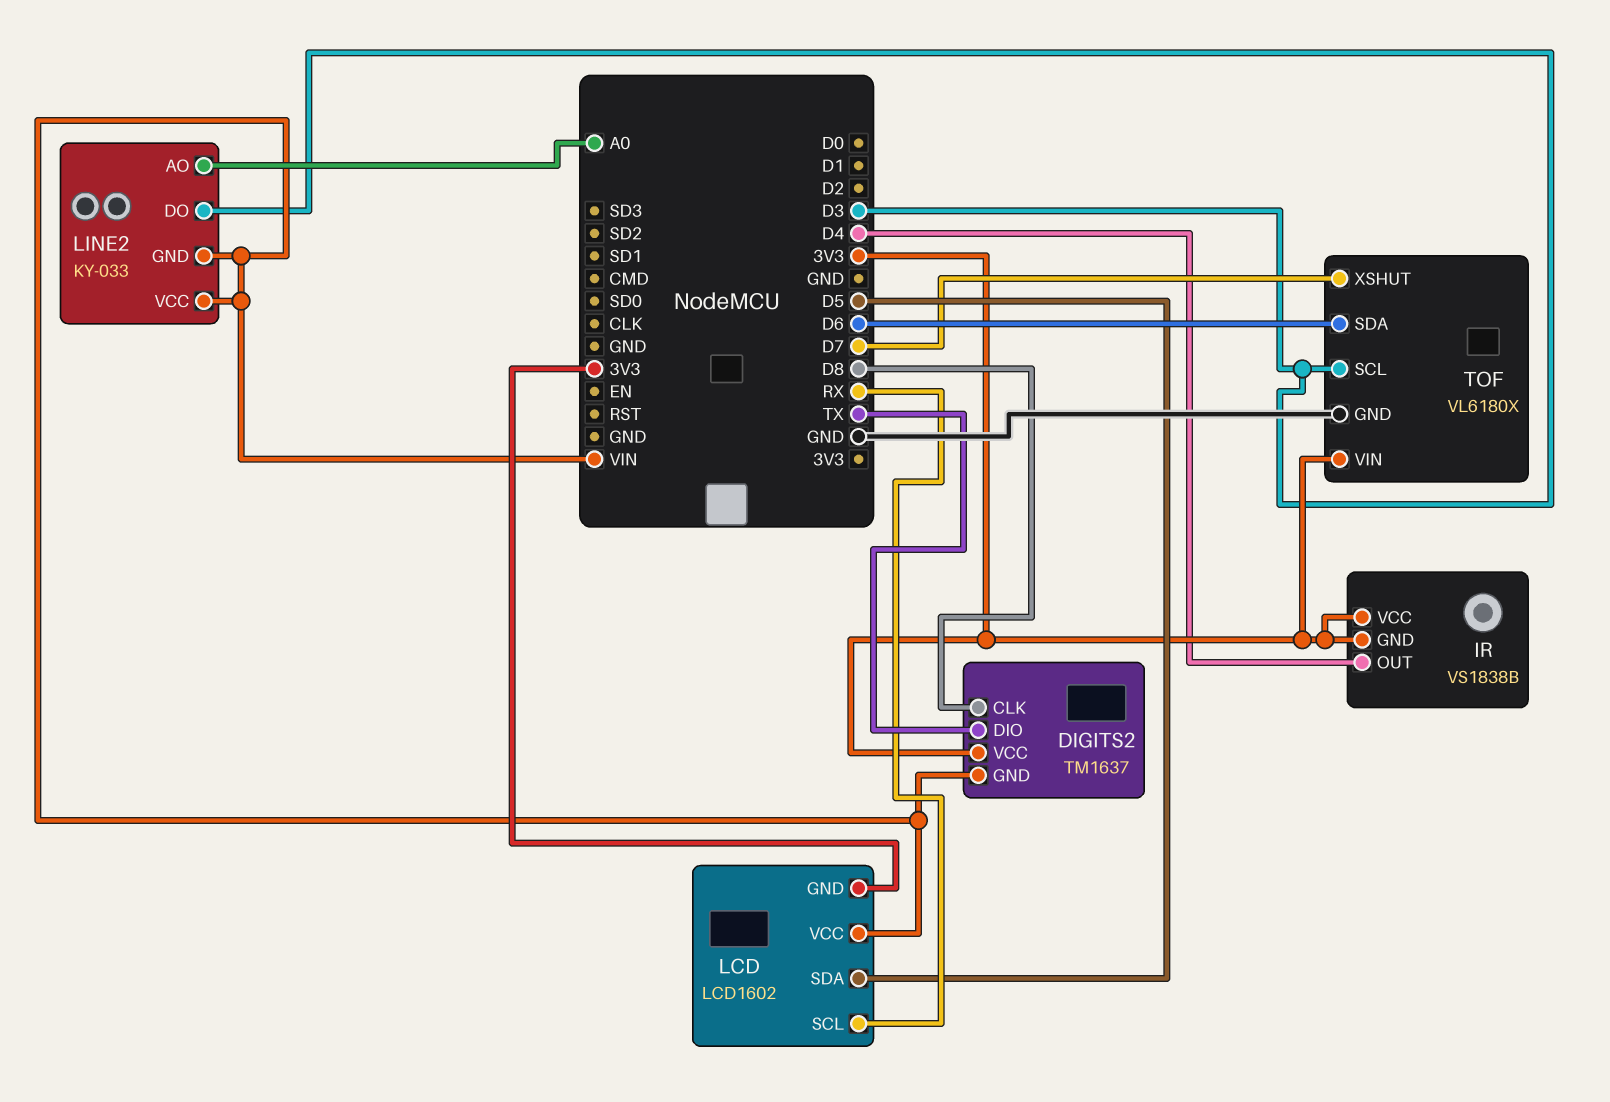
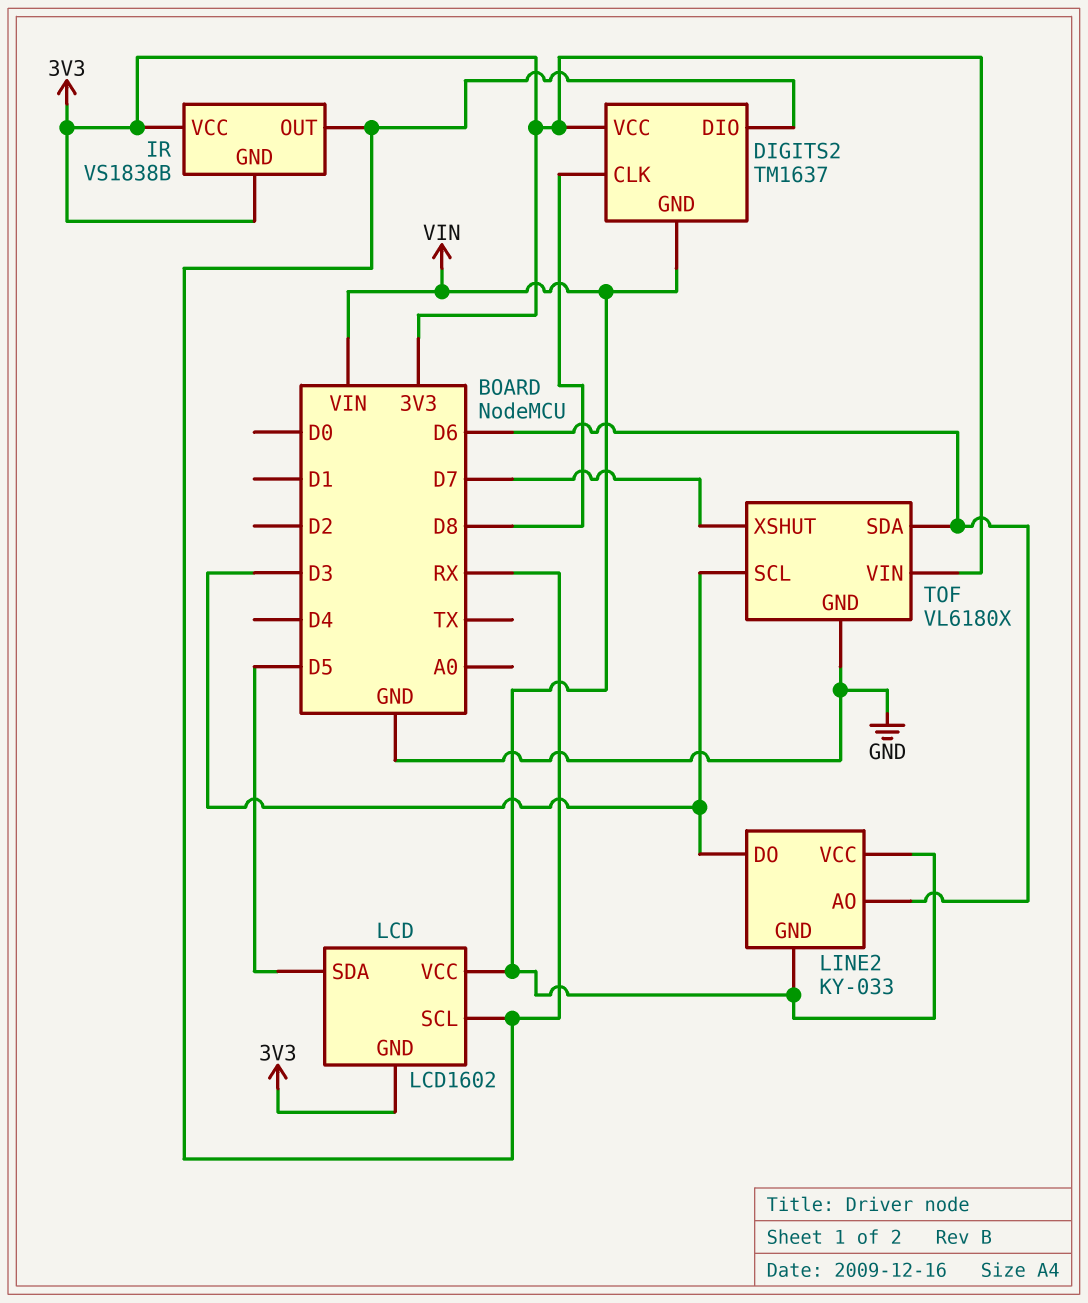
DIGITS2 pin DIO: TX -> RX
IR pin OUT: D4 -> RX
LINE2 pin AO: A0 -> D6

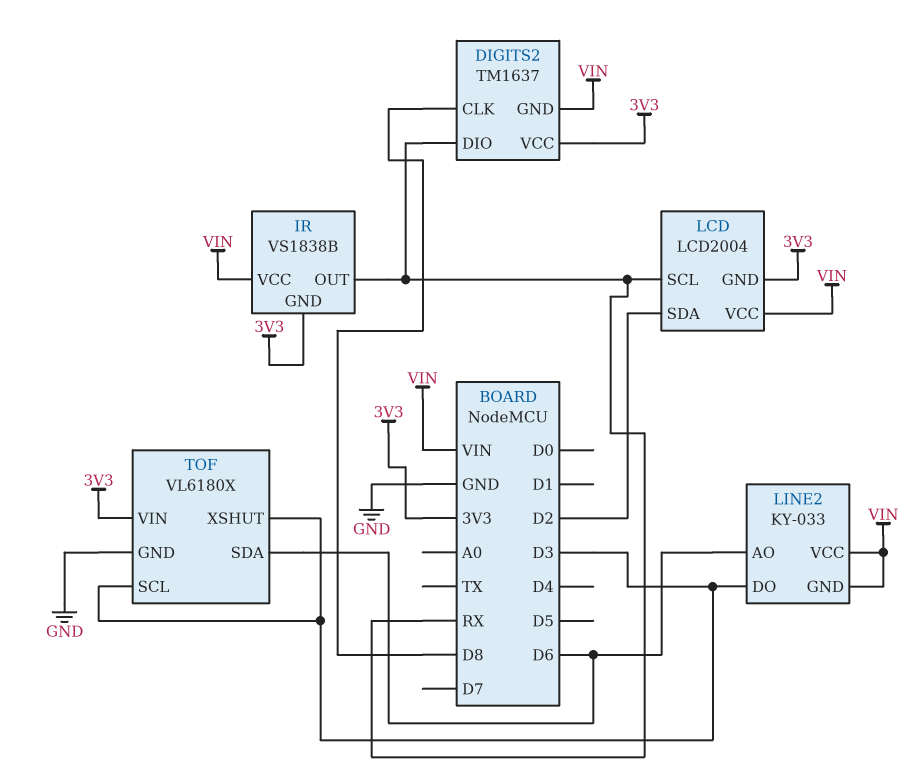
IR pin VCC: 3V3 -> VIN
LCD: LCD1602 -> LCD2004
LCD pin SDA: D5 -> D2
TOF pin XSHUT: D7 -> D3

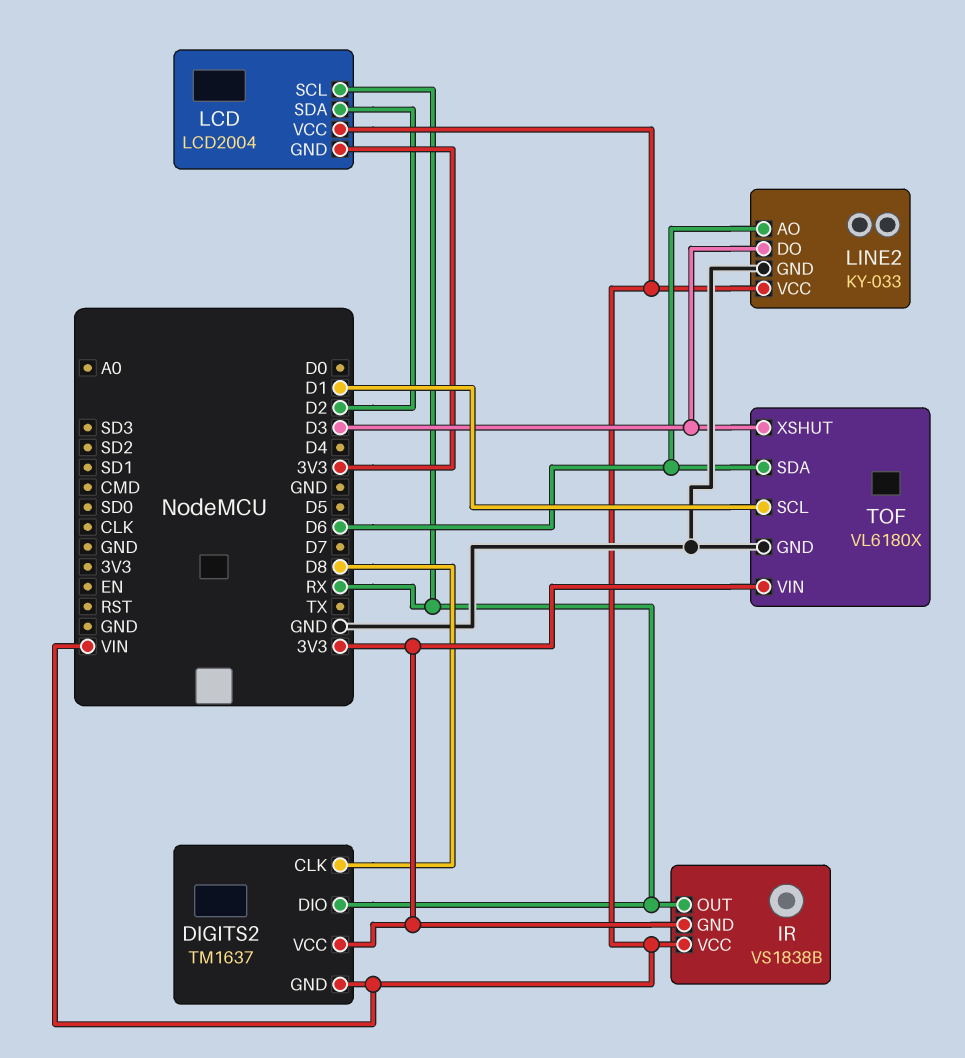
LINE2 pin GND: VIN -> GND
TOF pin SCL: D3 -> D1

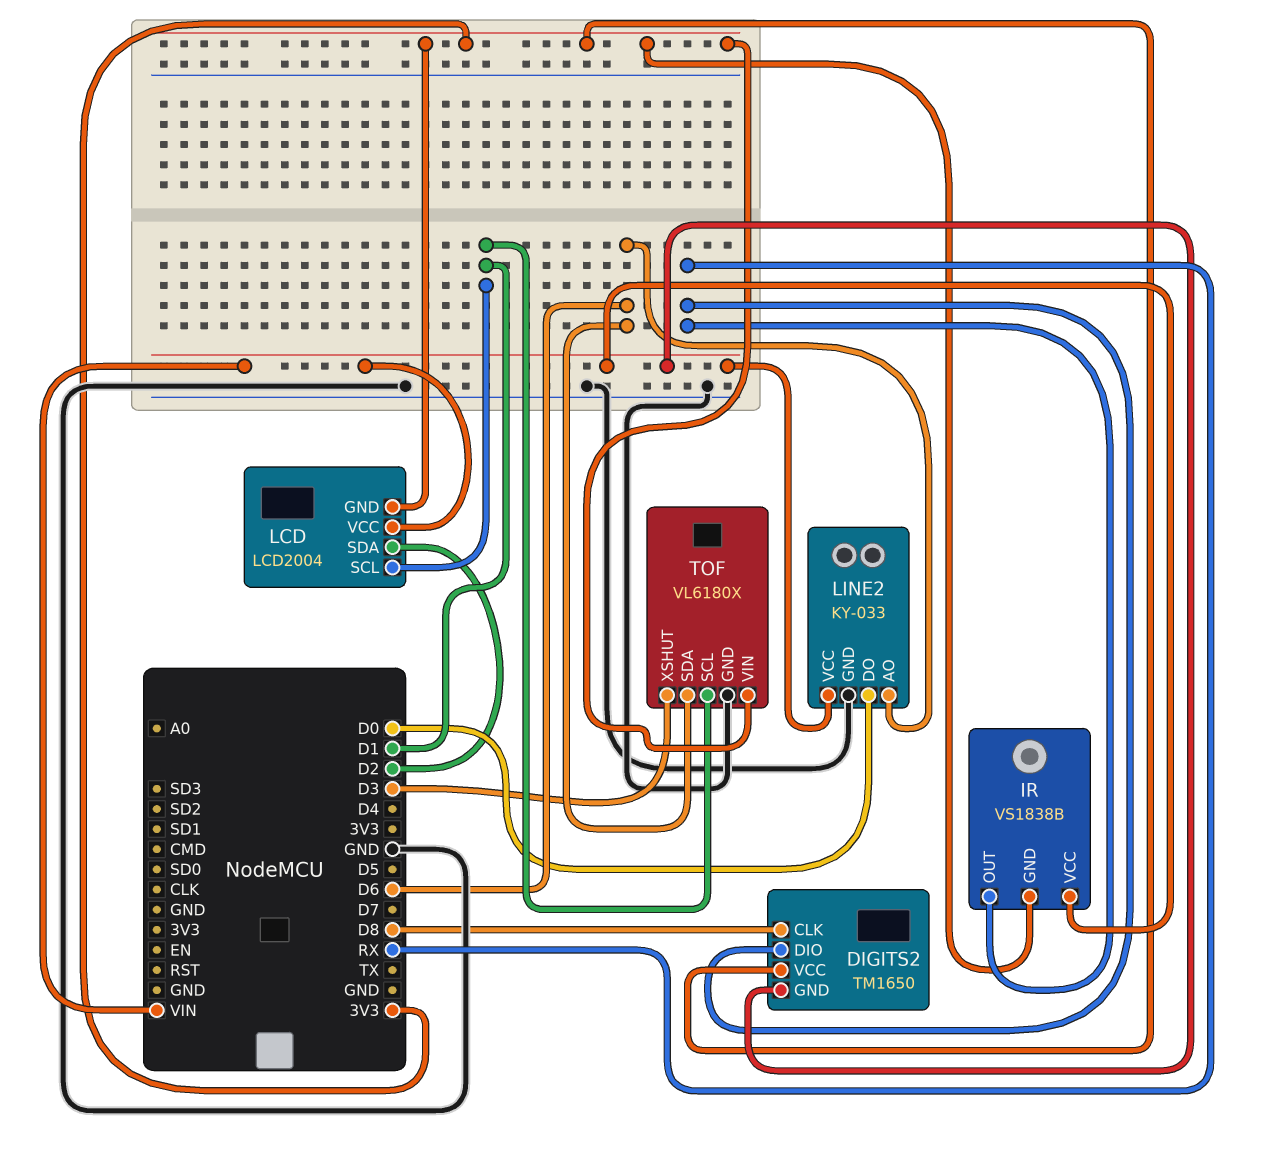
DIGITS2: TM1637 -> TM1650
LCD pin SCL: RX -> D1
LINE2 pin DO: D3 -> D0

